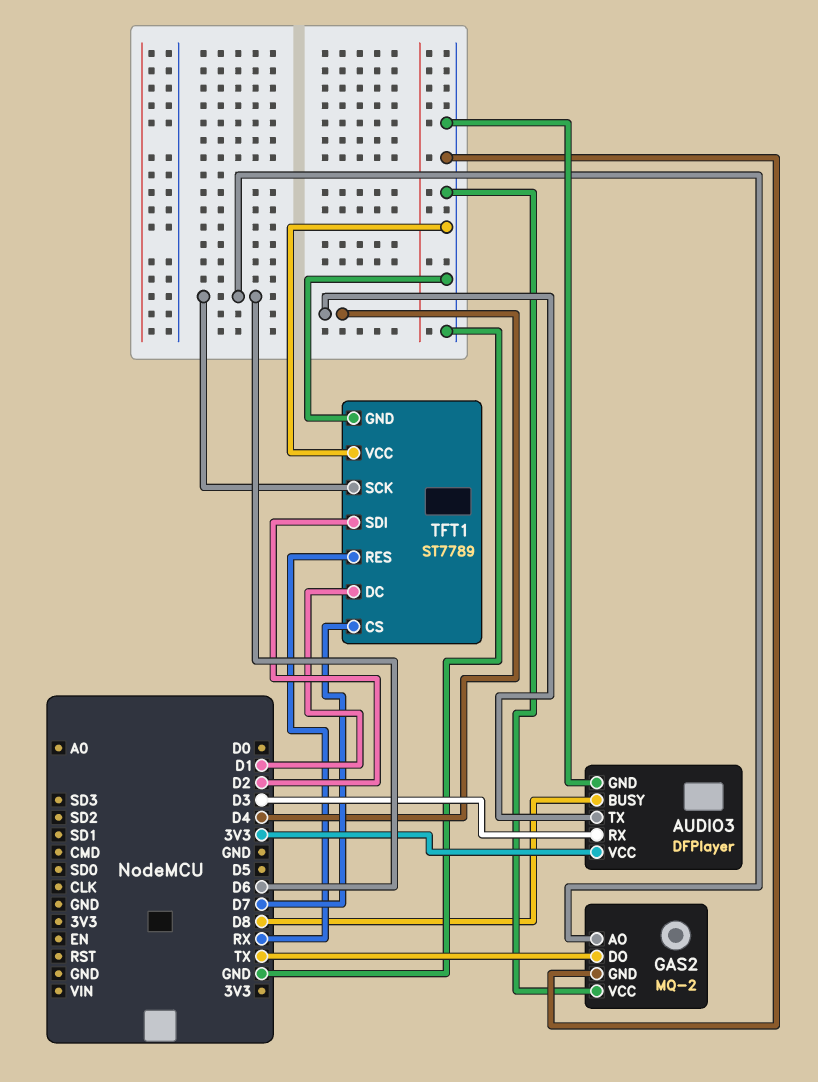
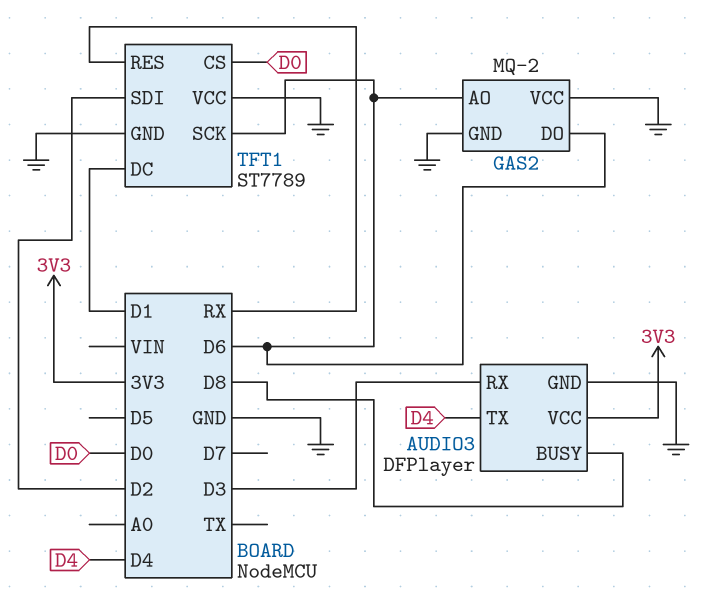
GAS2 pin DO: TX -> D6
TFT1 pin CS: D7 -> D0

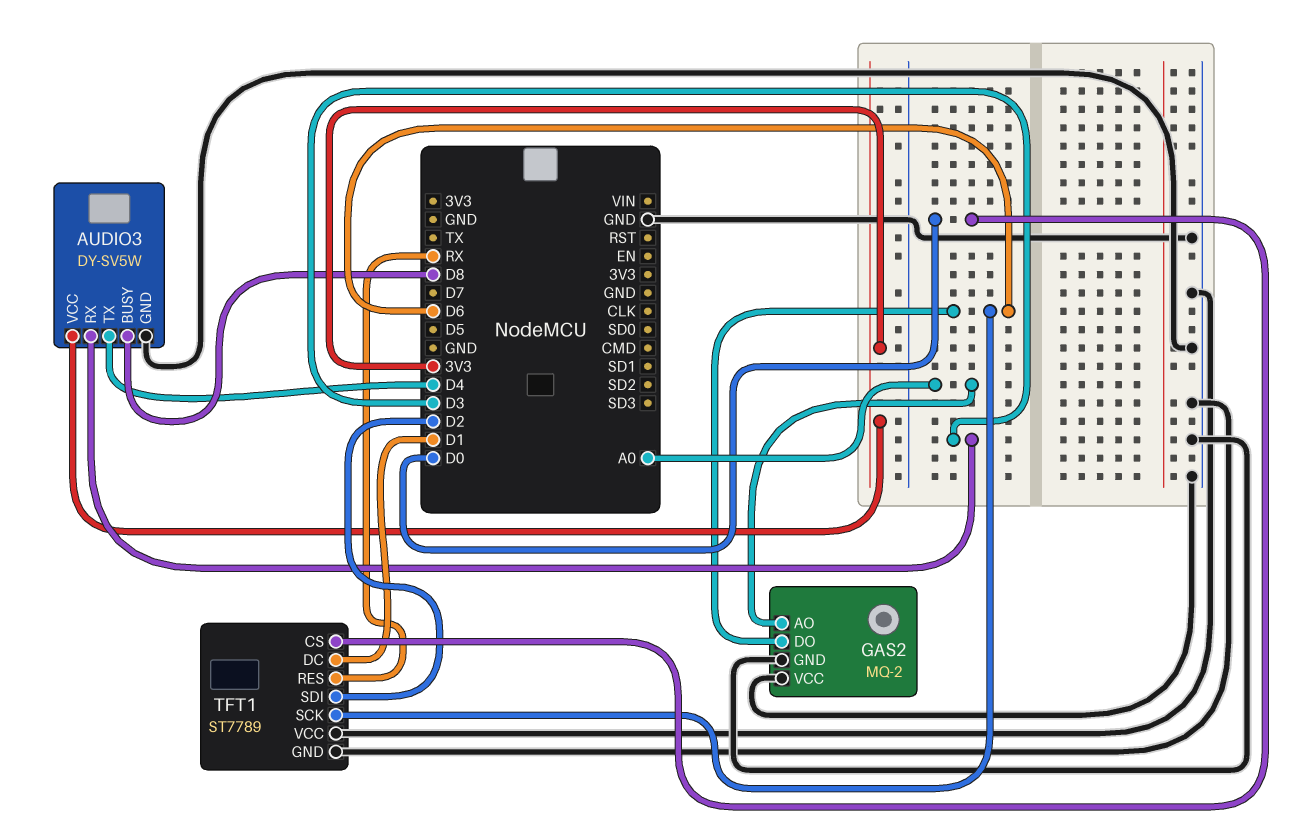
AUDIO3: DFPlayer -> DY-SV5W
GAS2 pin AO: D6 -> A0

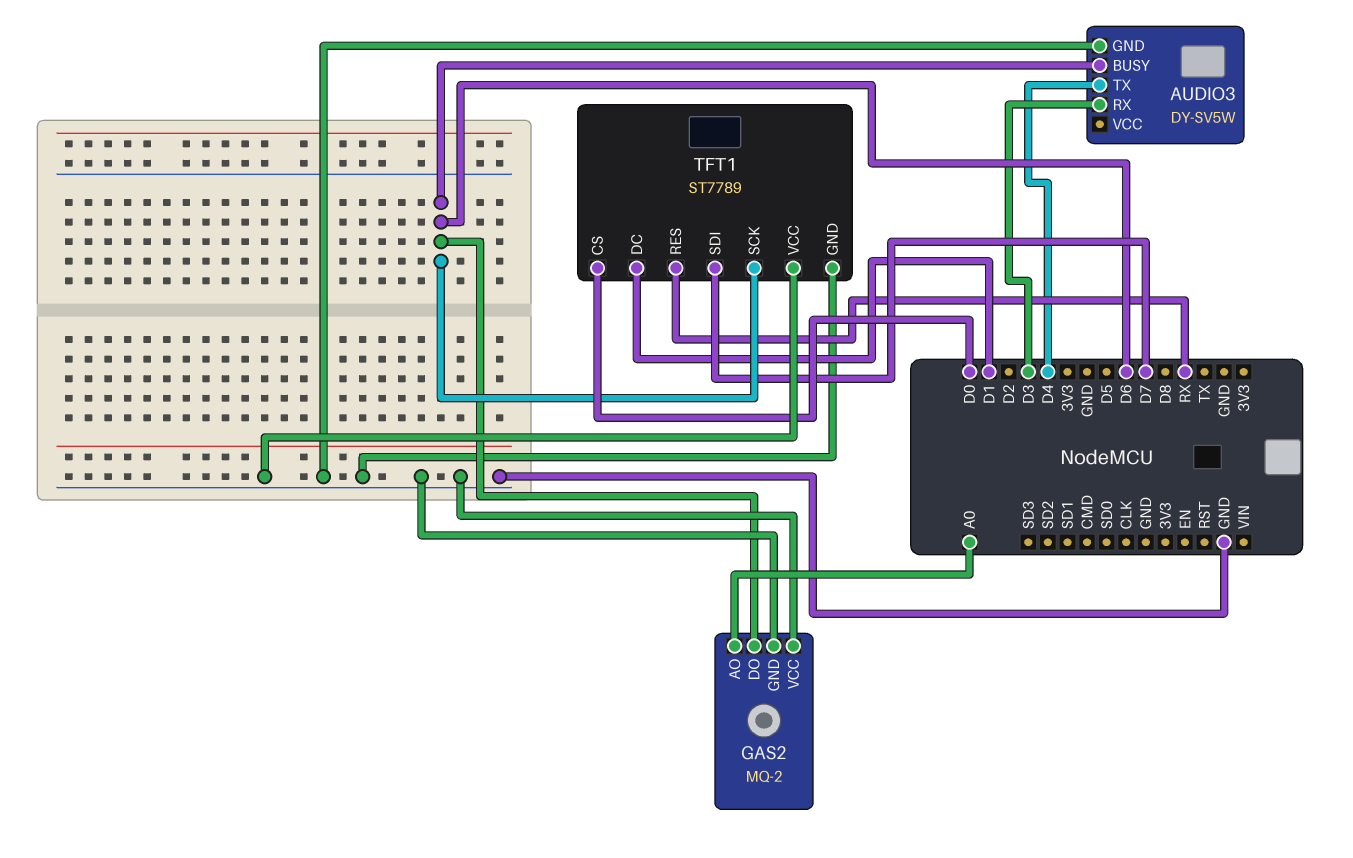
AUDIO3 pin BUSY: D8 -> D6
AUDIO3 pin VCC: 3V3 -> none
TFT1 pin SDI: D2 -> D7

